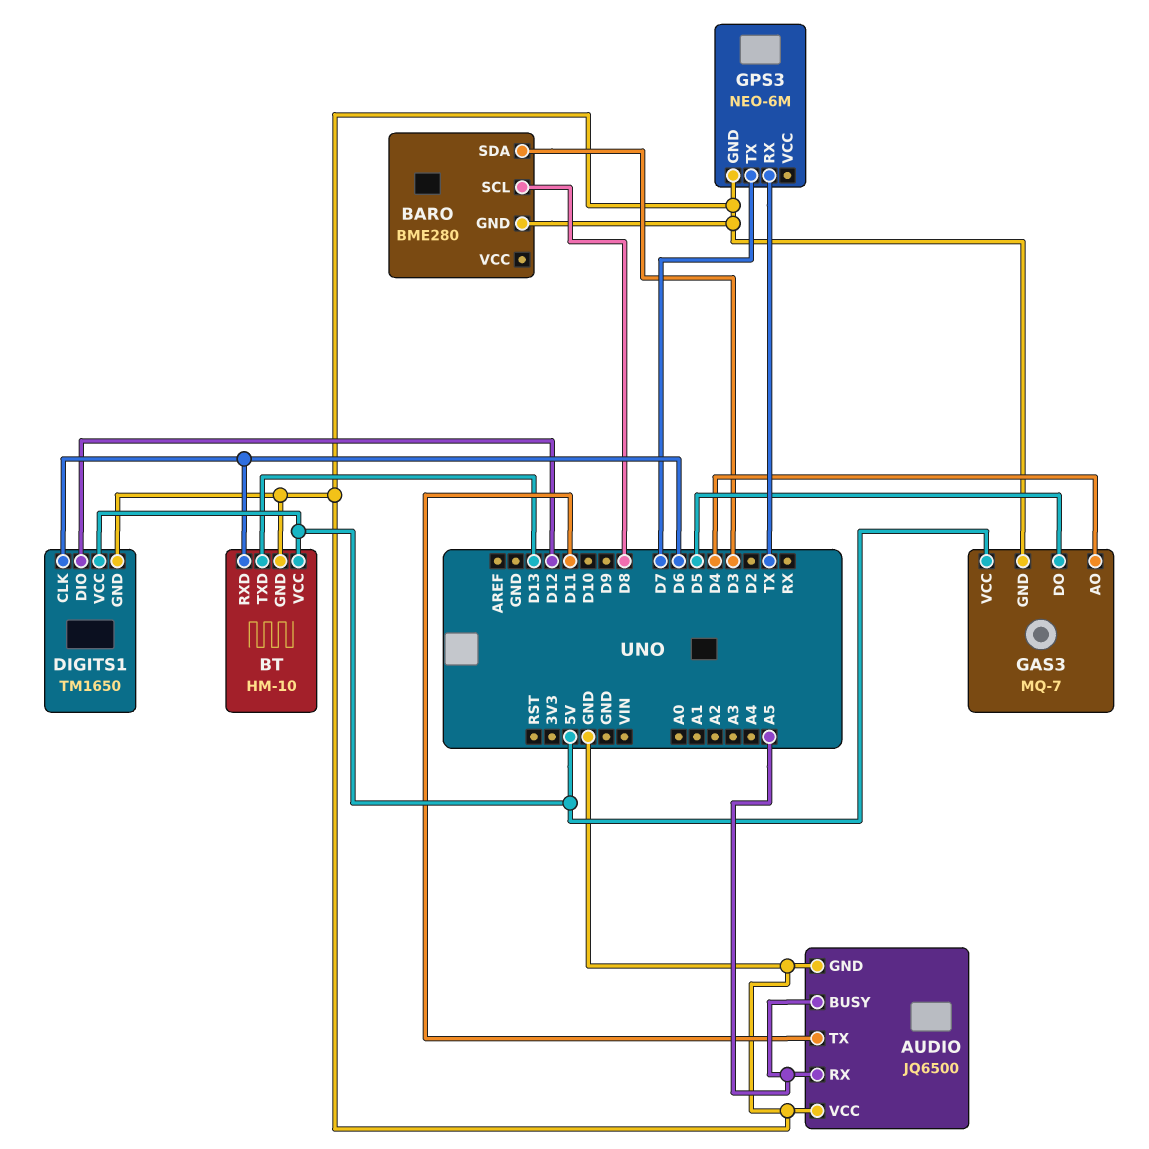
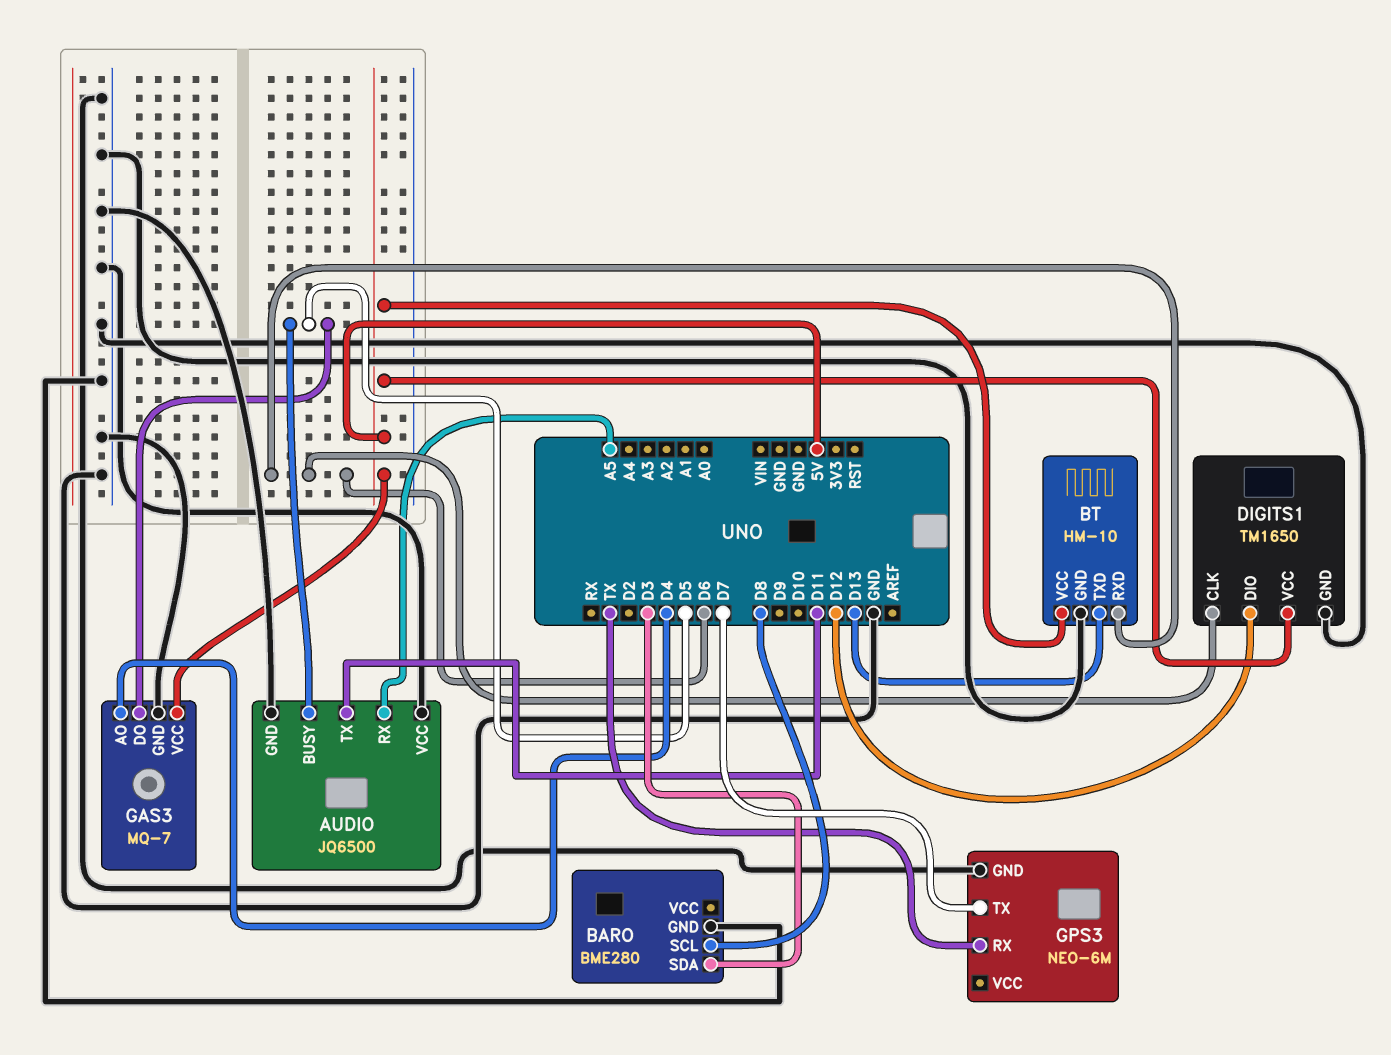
AUDIO pin BUSY: A5 -> D5

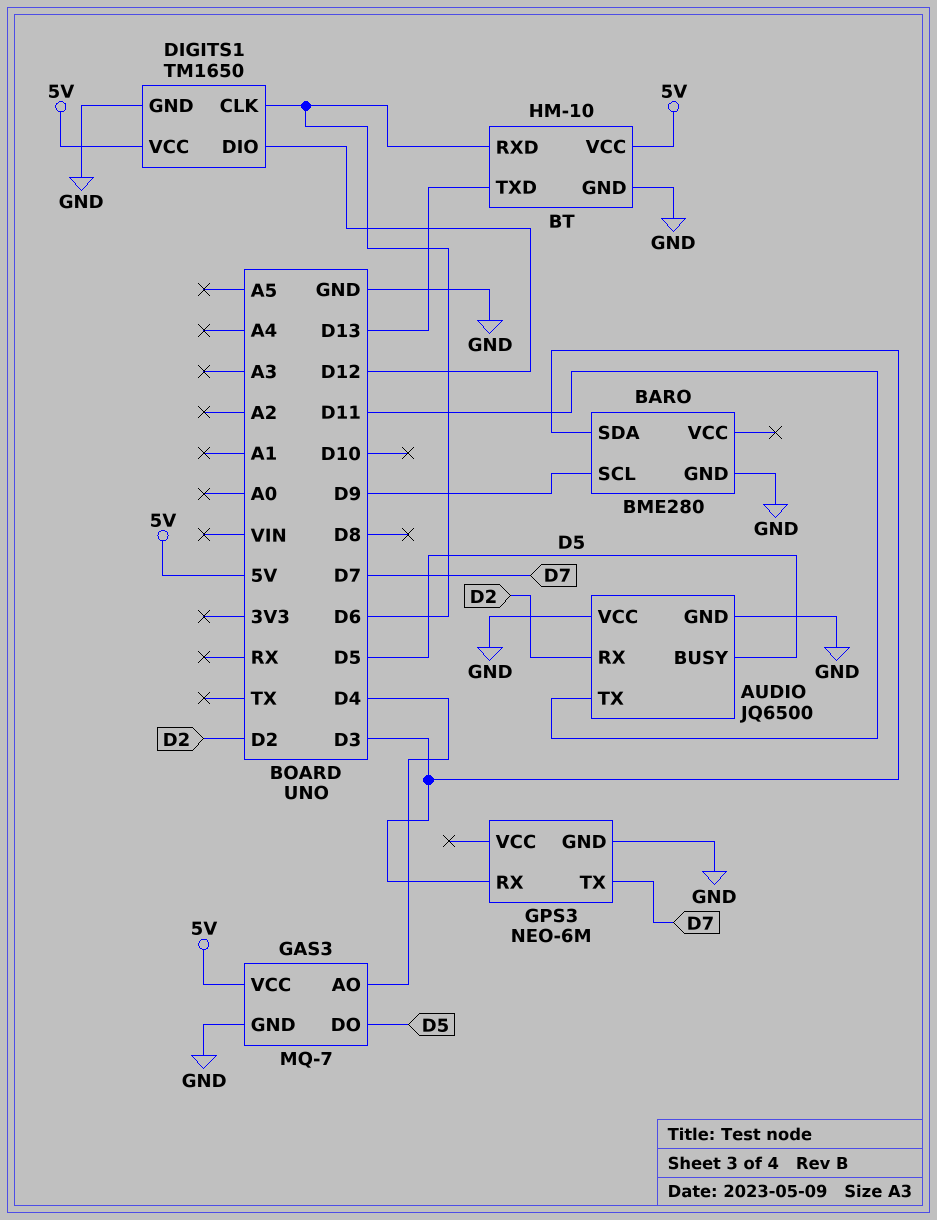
AUDIO pin RX: A5 -> D2
BARO pin SCL: D8 -> D9
GPS3 pin RX: TX -> D3

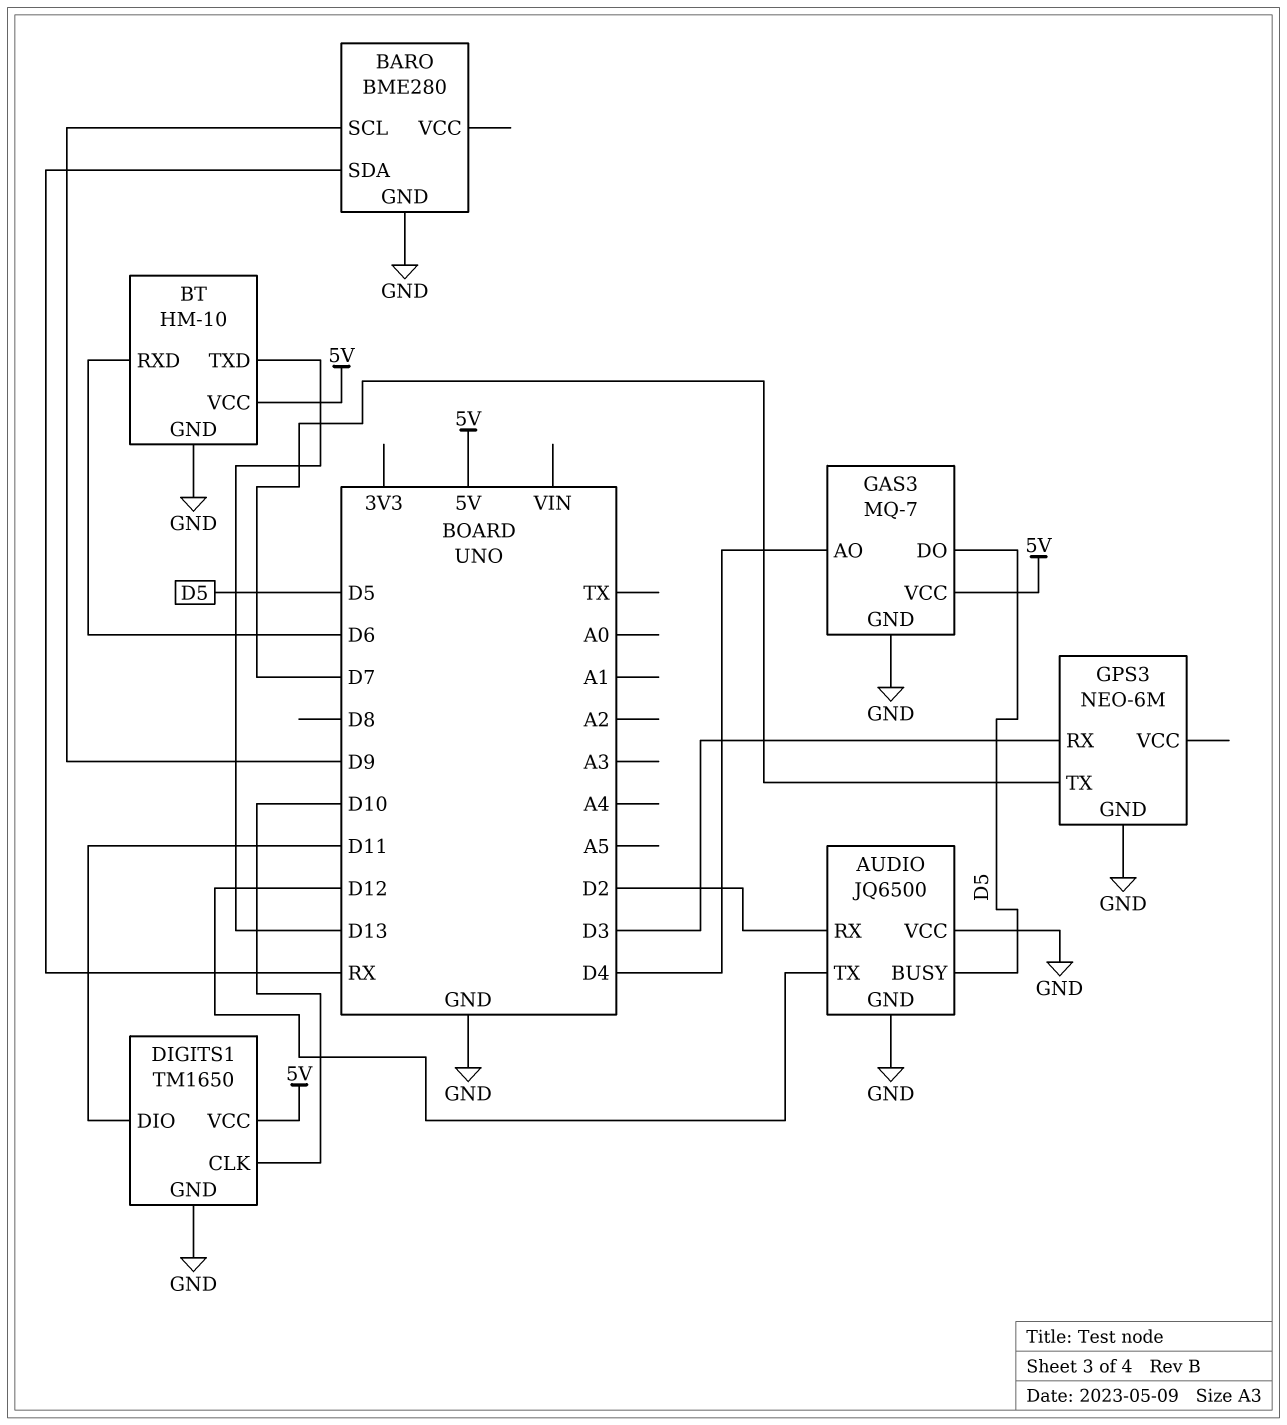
AUDIO pin TX: D11 -> D12
BARO pin SDA: D3 -> RX
DIGITS1 pin CLK: D6 -> D10
DIGITS1 pin DIO: D12 -> D11

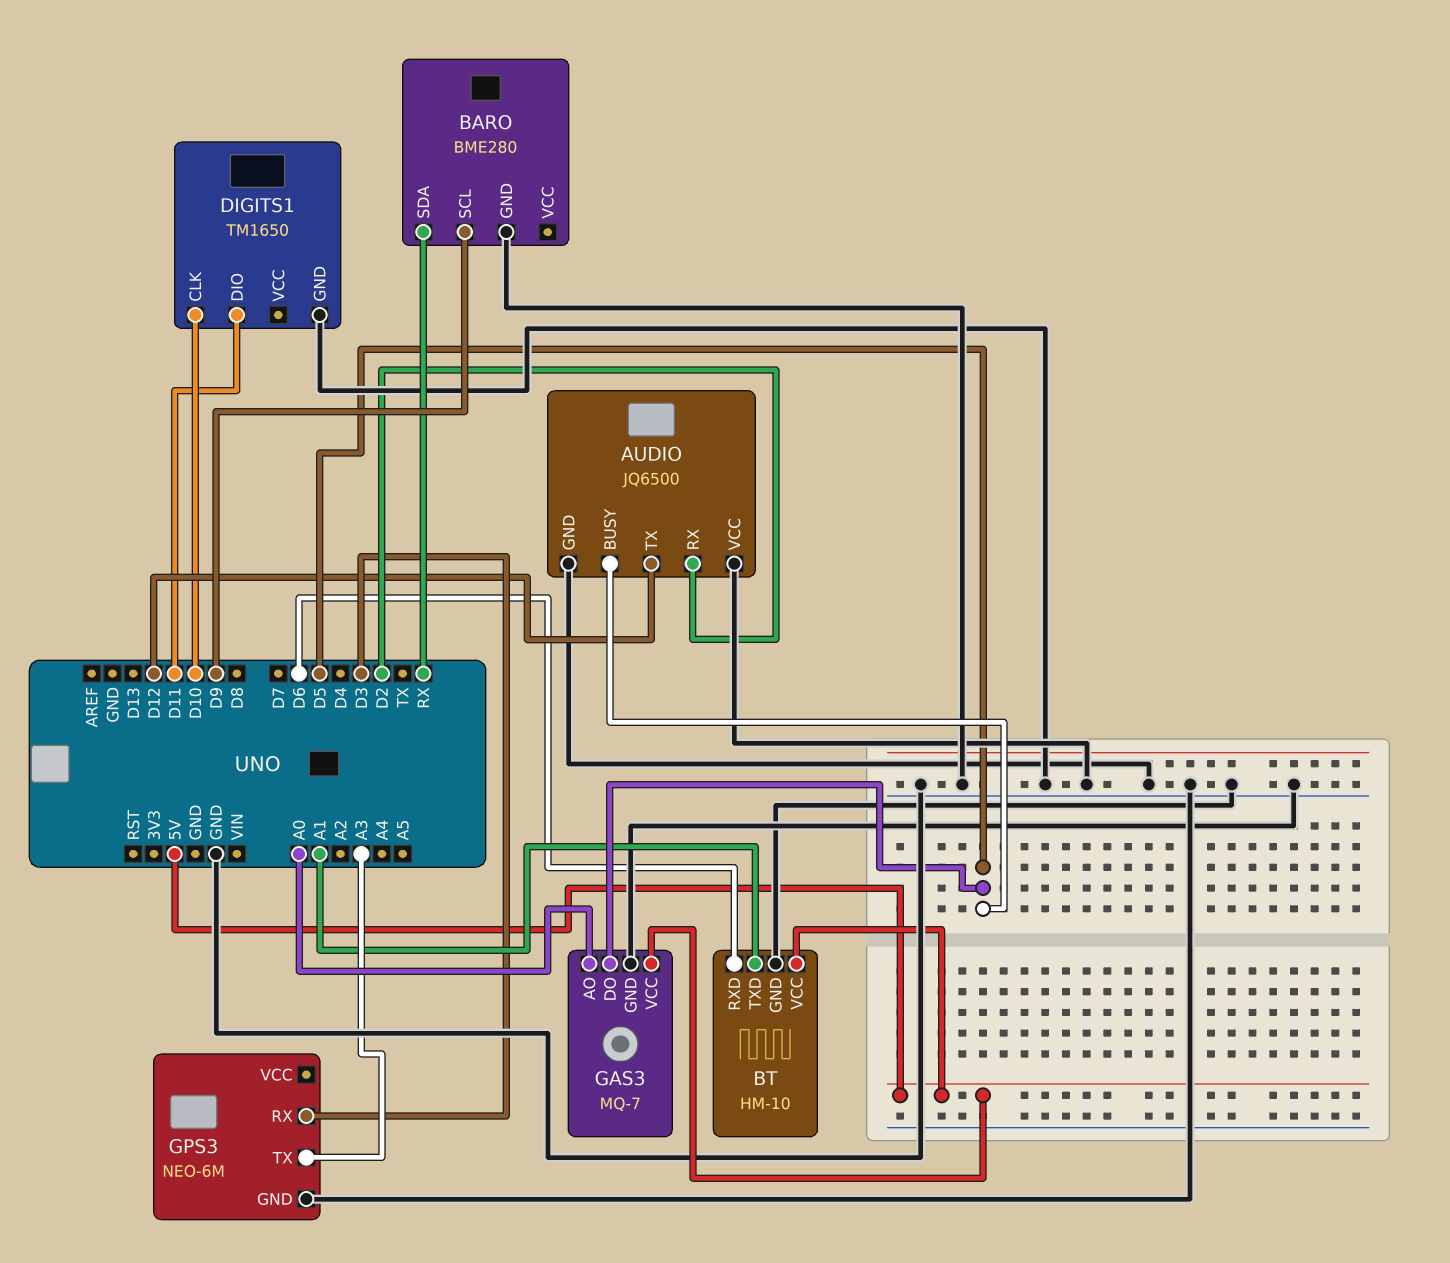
BT pin TXD: D13 -> A1
DIGITS1 pin VCC: 5V -> none
GAS3 pin AO: D4 -> A0
GPS3 pin TX: D7 -> A3

